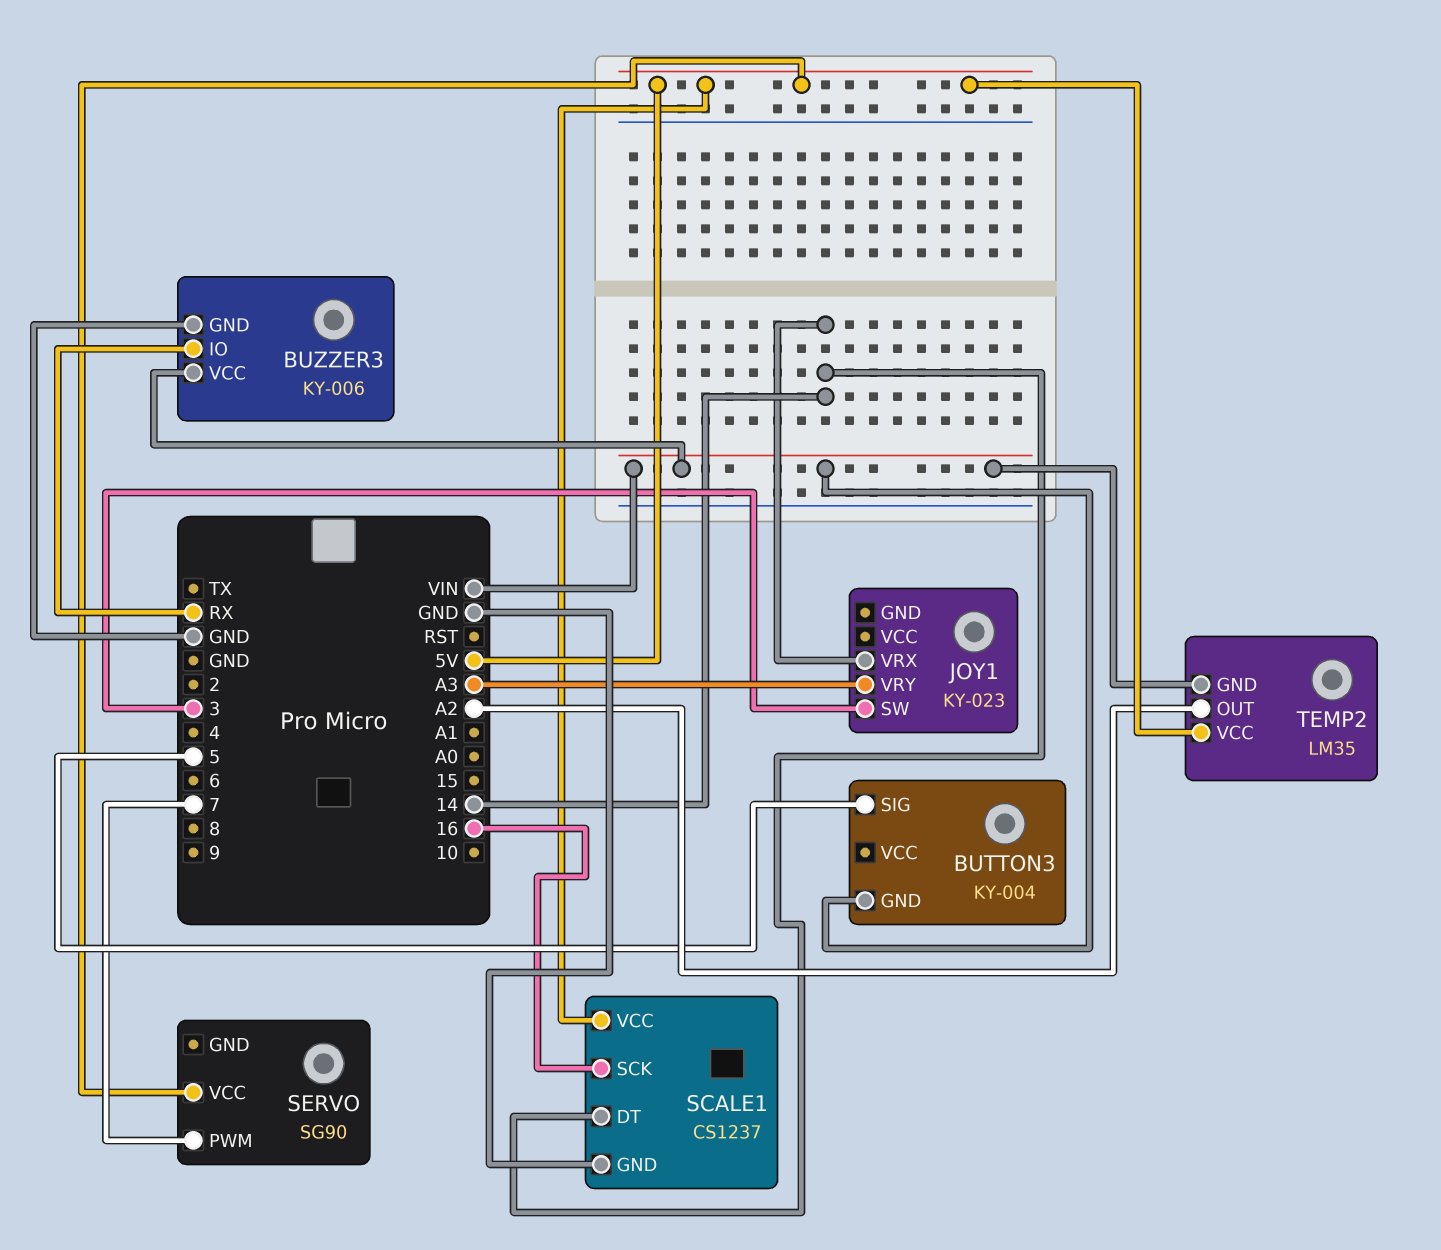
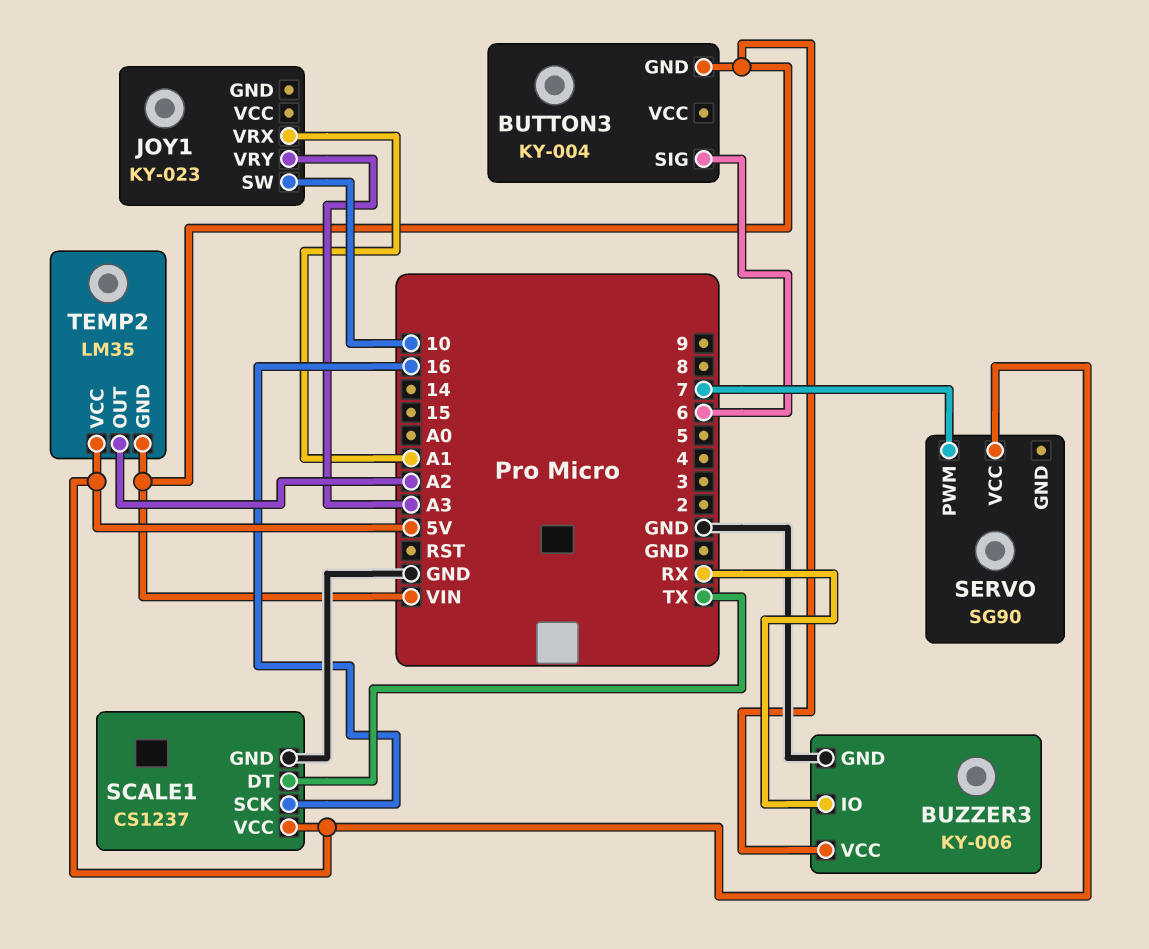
BUTTON3 pin SIG: 5 -> 6
JOY1 pin SW: 3 -> 10
JOY1 pin VRX: 14 -> A1
SCALE1 pin DT: 14 -> TX

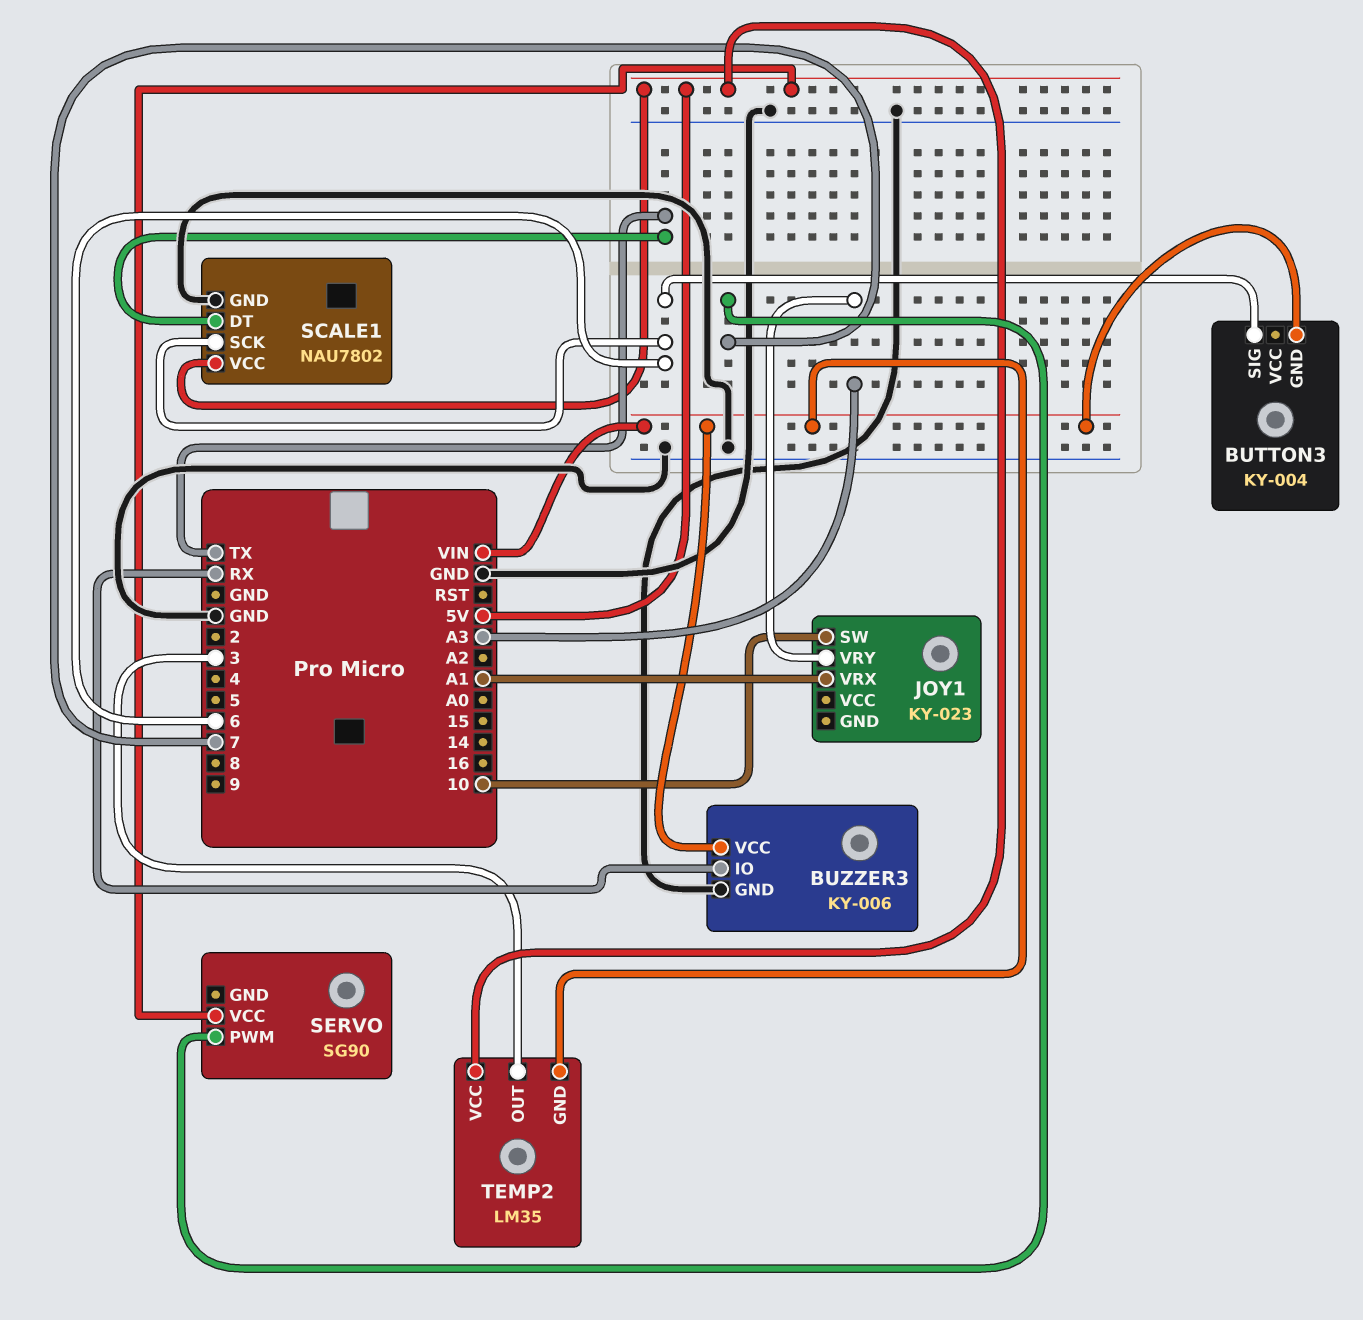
SCALE1: CS1237 -> NAU7802
SCALE1 pin SCK: 16 -> 6
TEMP2 pin OUT: A2 -> 3

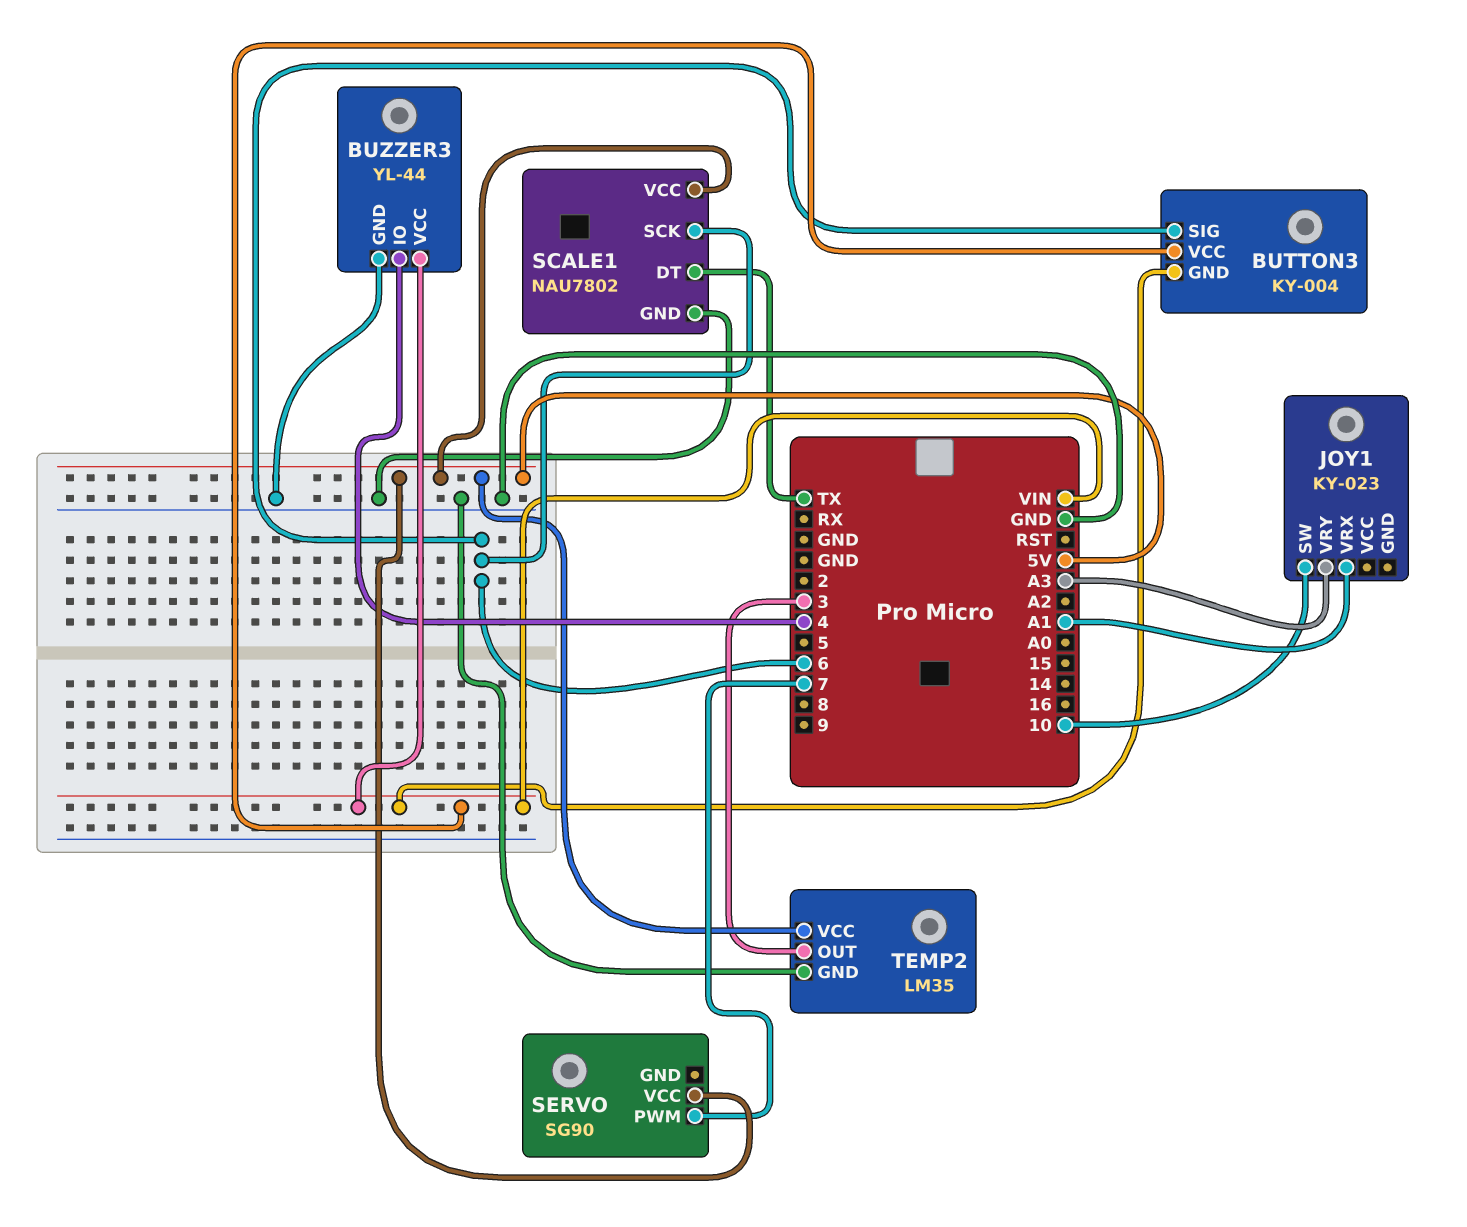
BUTTON3 pin VCC: none -> VIN
BUZZER3: KY-006 -> YL-44
BUZZER3 pin IO: RX -> 4
TEMP2 pin GND: VIN -> GND

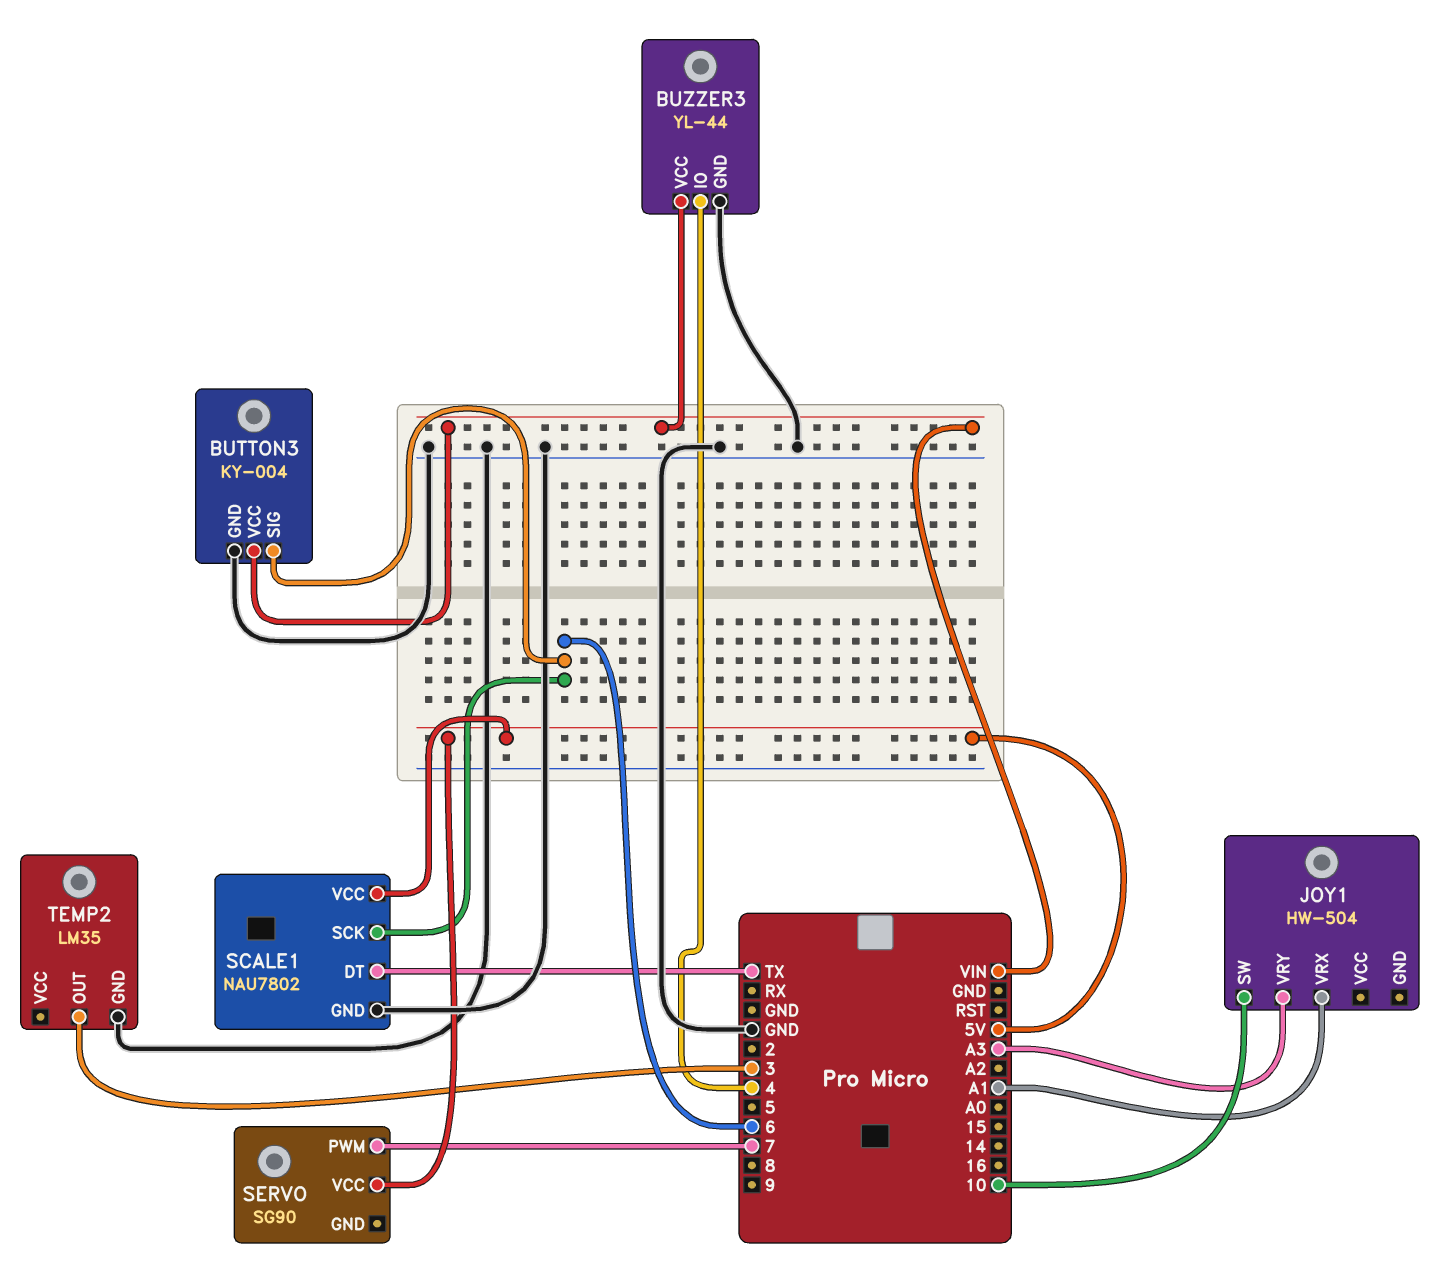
BUTTON3 pin GND: VIN -> GND
JOY1: KY-023 -> HW-504
TEMP2 pin VCC: 5V -> none

